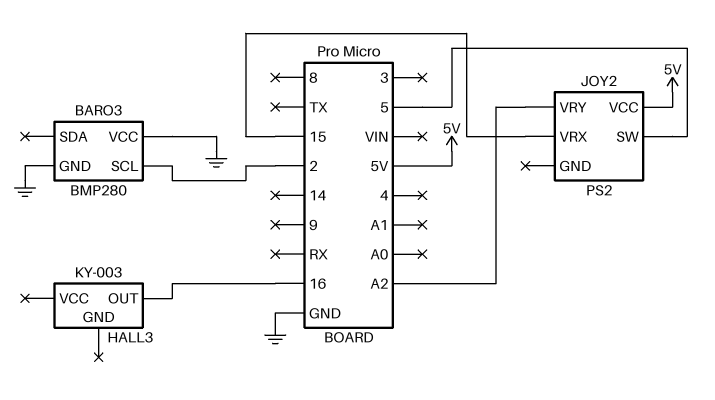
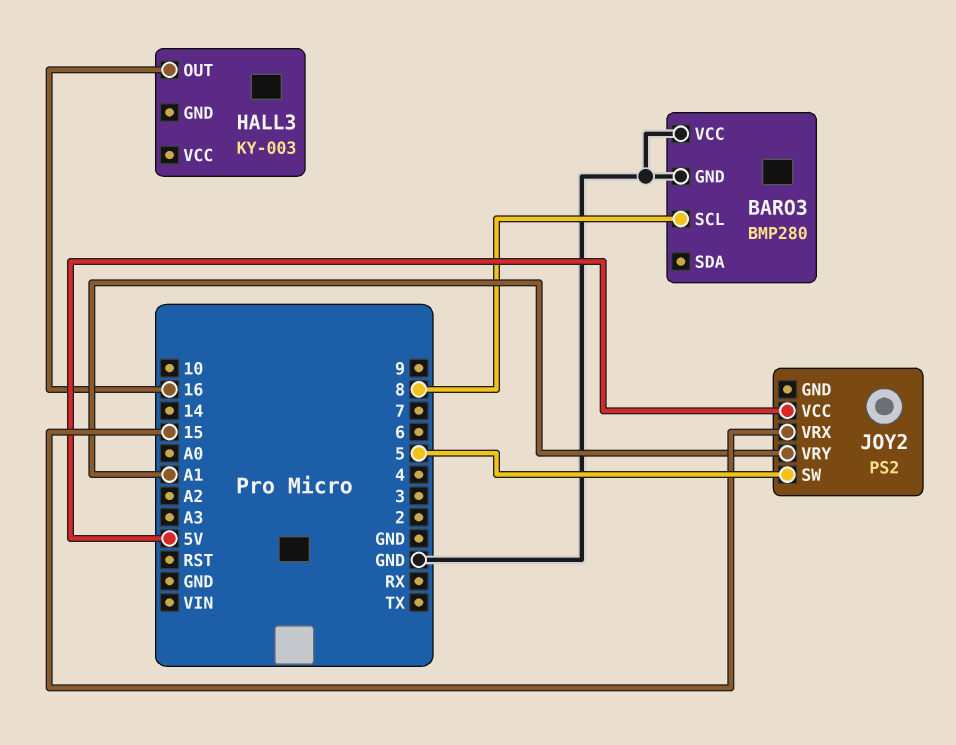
BARO3 pin SCL: 2 -> 8
JOY2 pin VRY: A2 -> A1

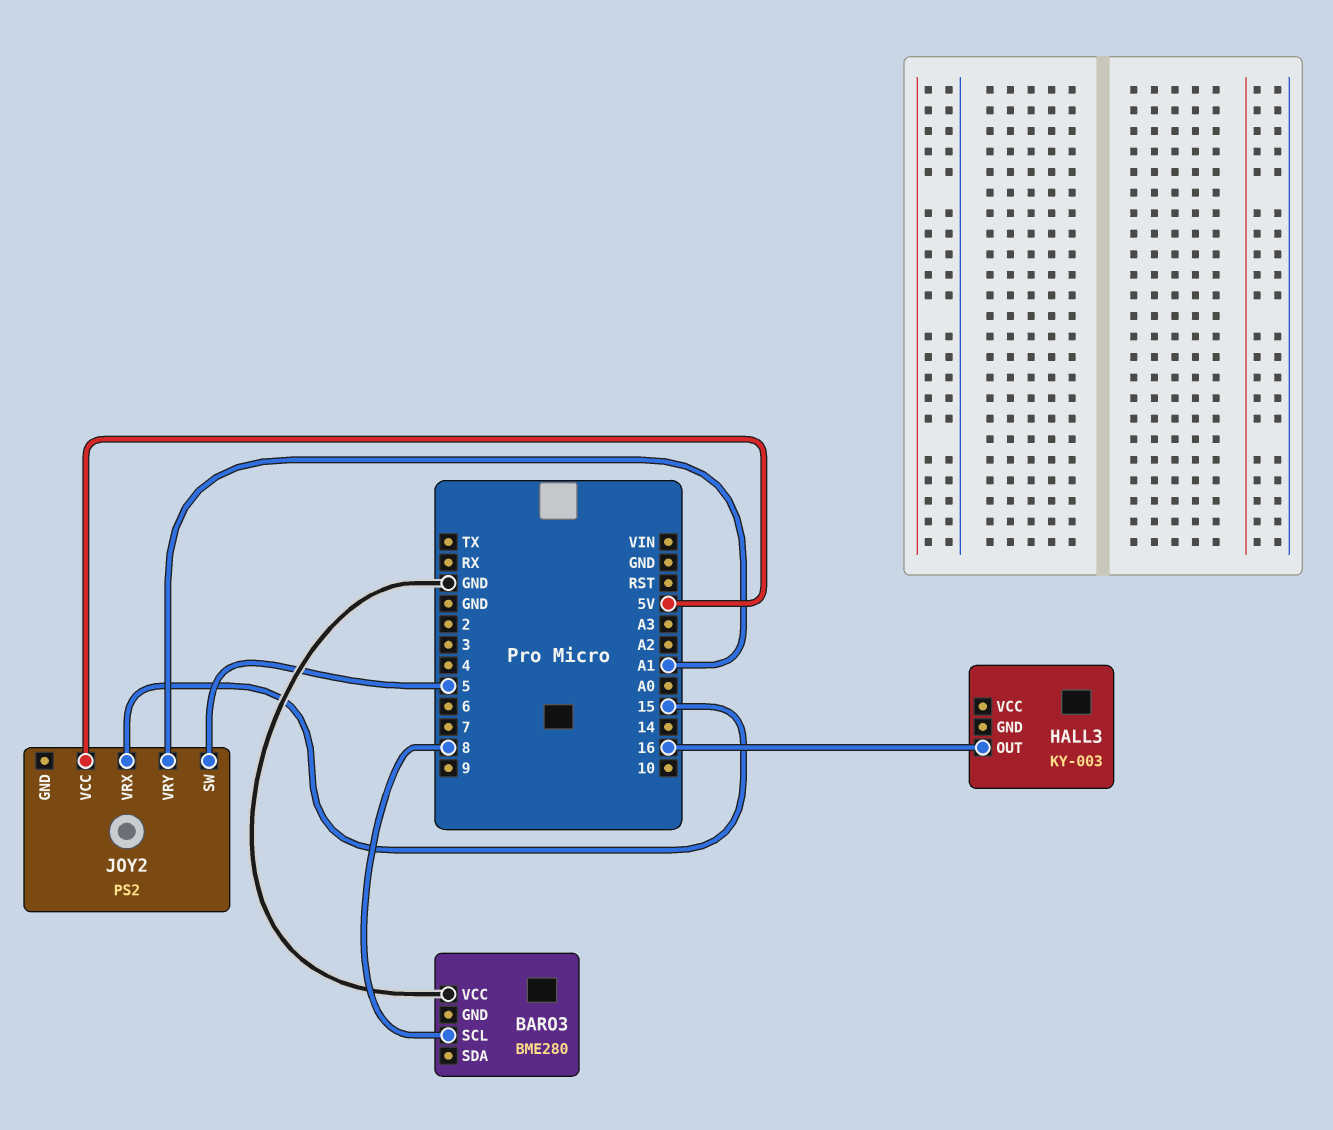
BARO3: BMP280 -> BME280
BARO3 pin GND: GND -> none

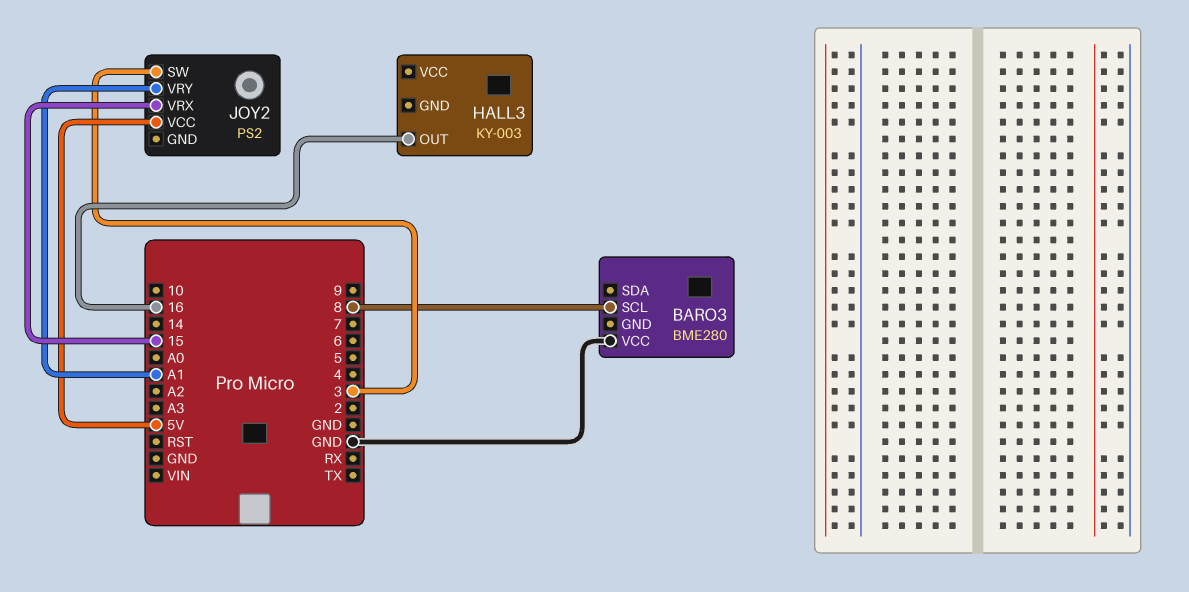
JOY2 pin SW: 5 -> 3

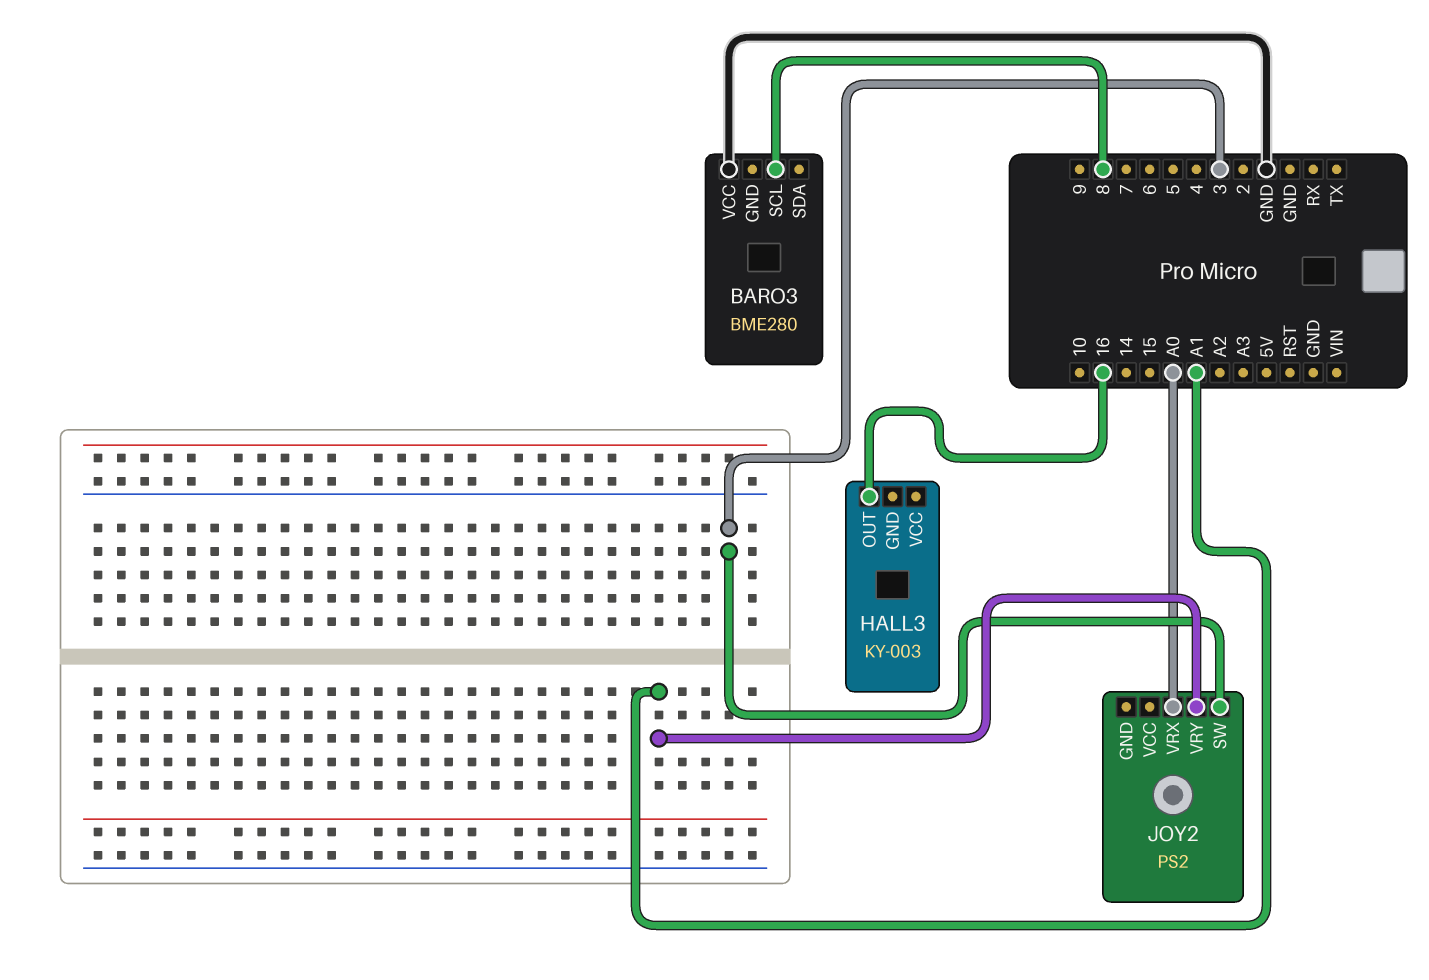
JOY2 pin VCC: 5V -> none
JOY2 pin VRX: 15 -> A0

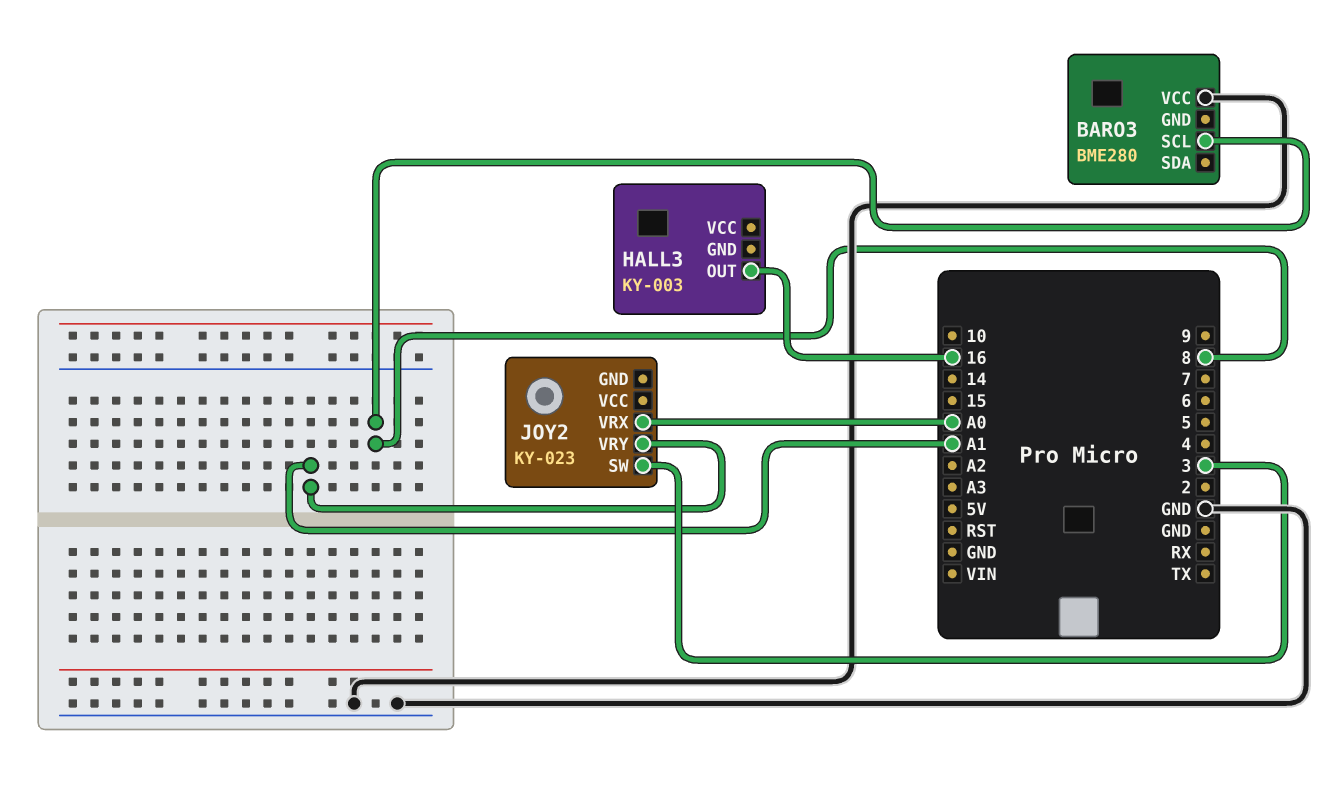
JOY2: PS2 -> KY-023

